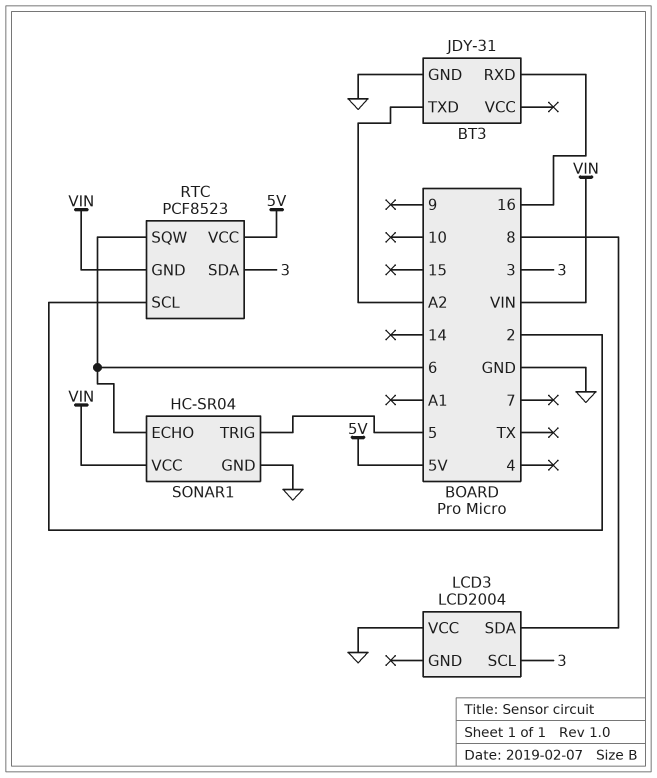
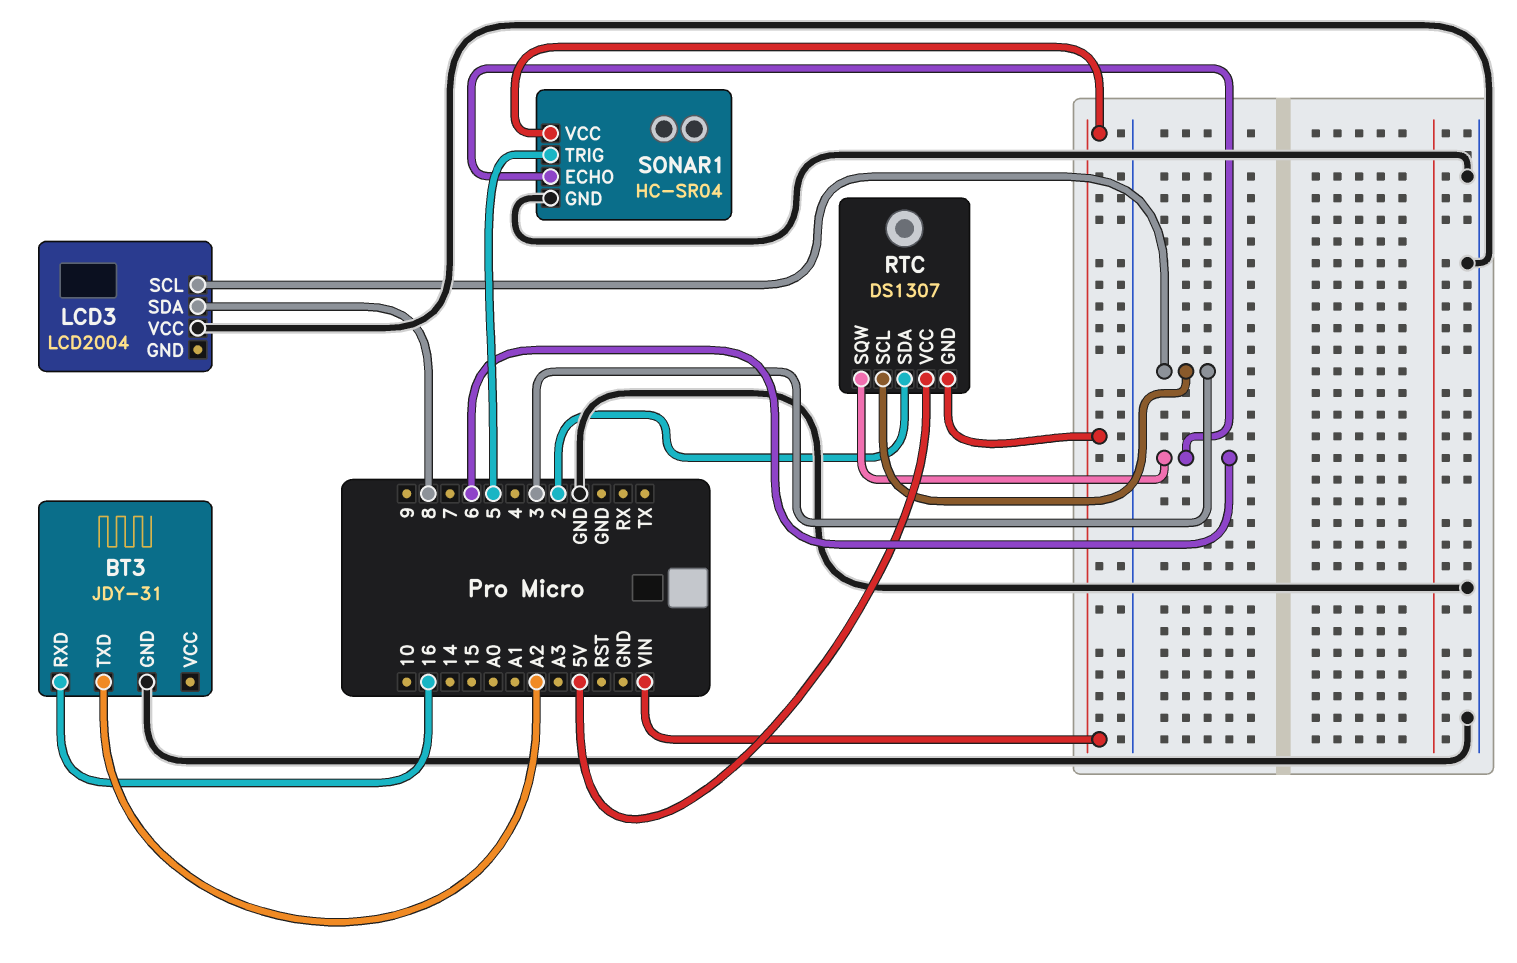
RTC: PCF8523 -> DS1307
RTC pin SCL: 2 -> 3
RTC pin SDA: 3 -> 2

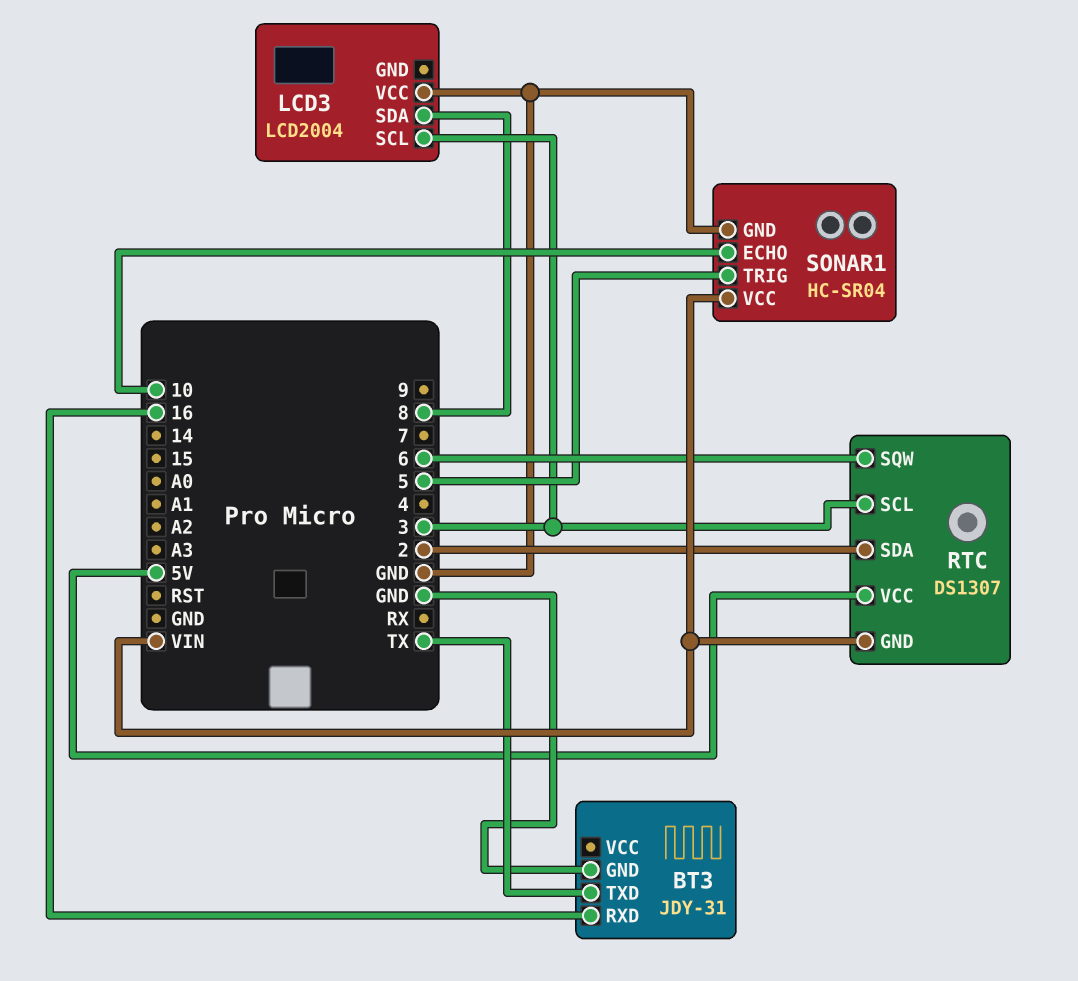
BT3 pin TXD: A2 -> TX
SONAR1 pin ECHO: 6 -> 10

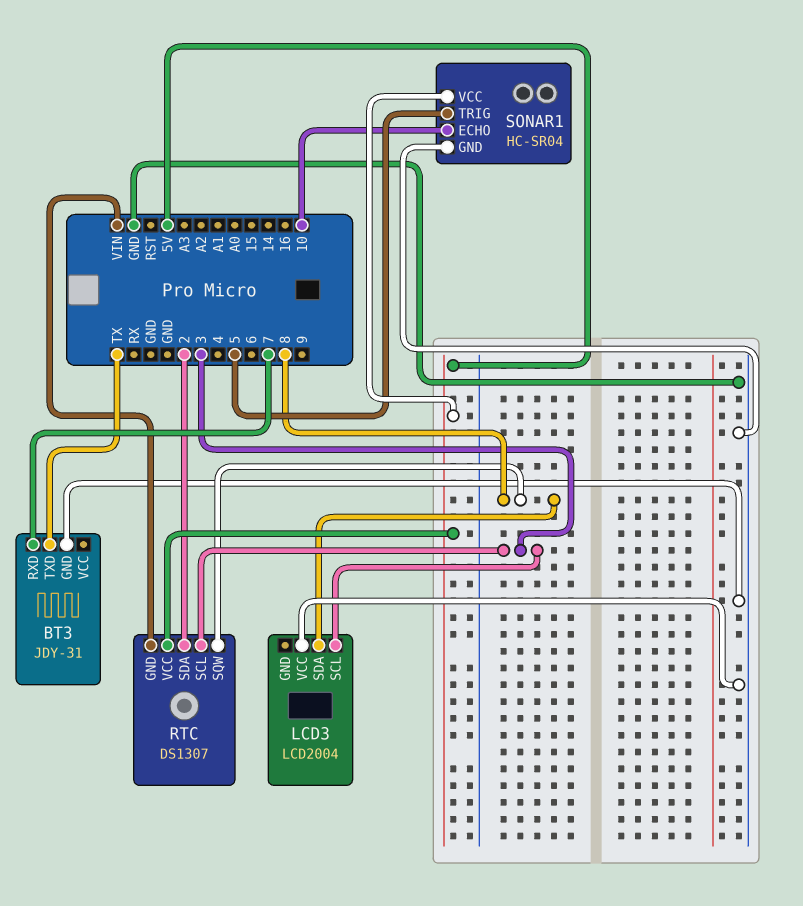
BT3 pin RXD: 16 -> 7
RTC pin SQW: 6 -> 8
SONAR1 pin VCC: VIN -> 5V

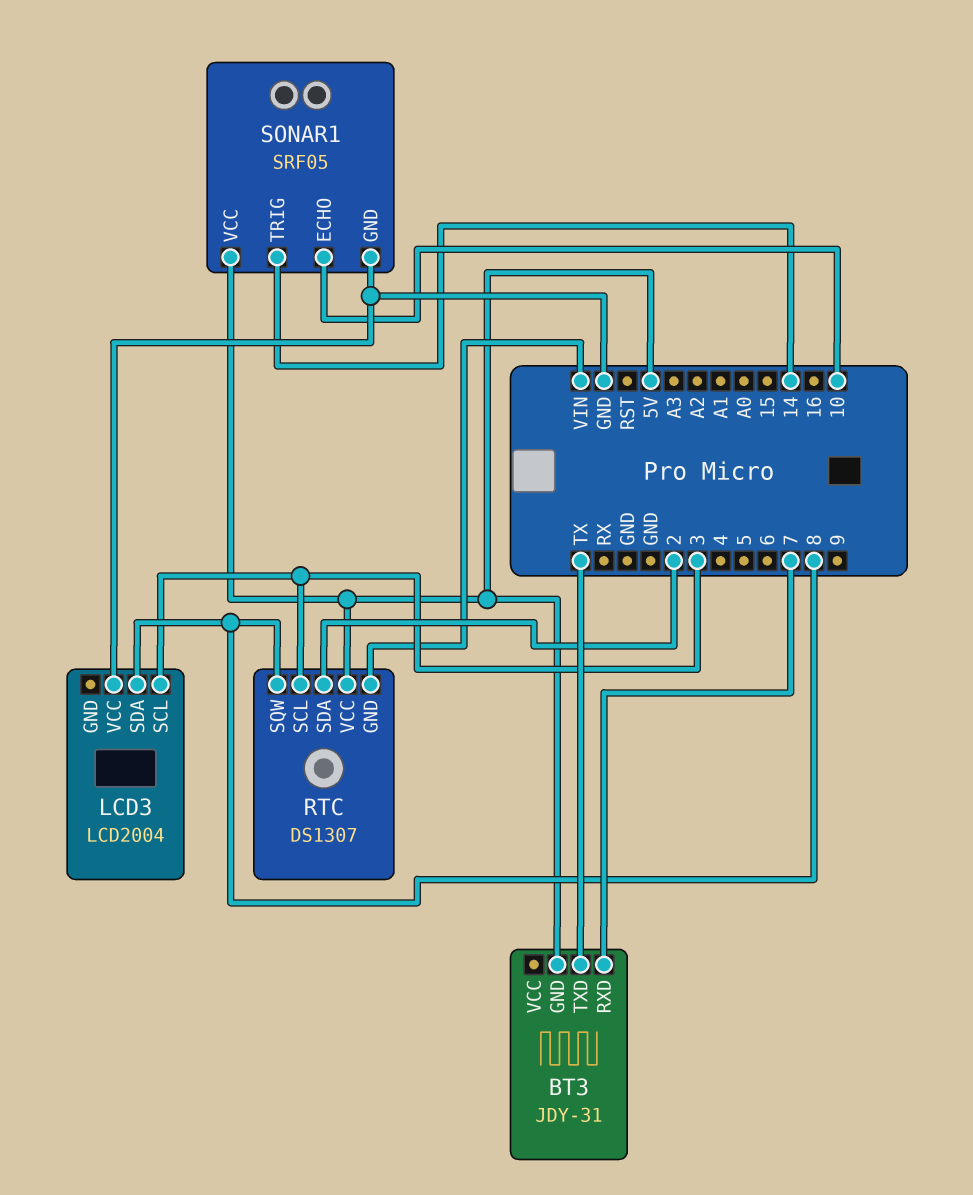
BT3 pin GND: GND -> 5V
SONAR1: HC-SR04 -> SRF05
SONAR1 pin TRIG: 5 -> 14

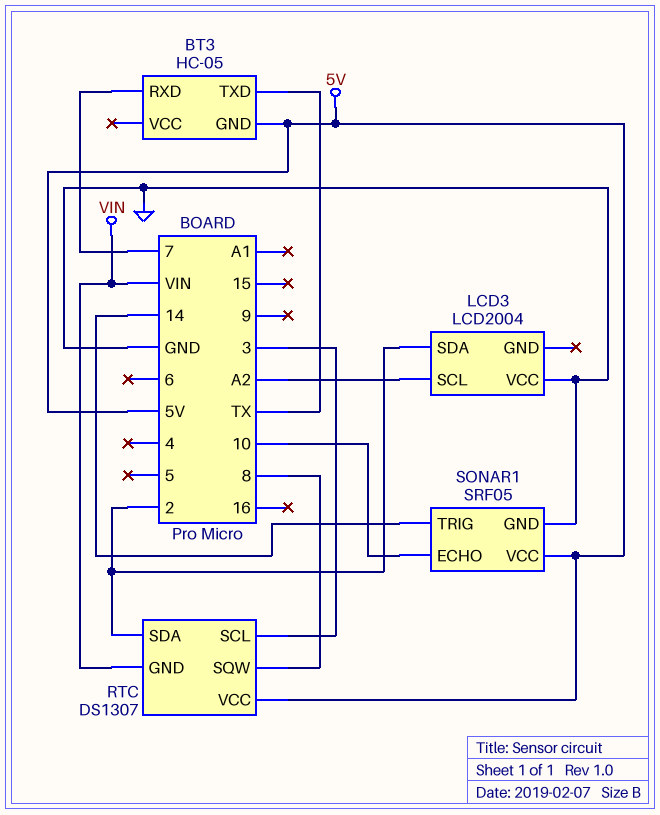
BT3: JDY-31 -> HC-05
LCD3 pin SCL: 3 -> A2
LCD3 pin SDA: 8 -> 2

